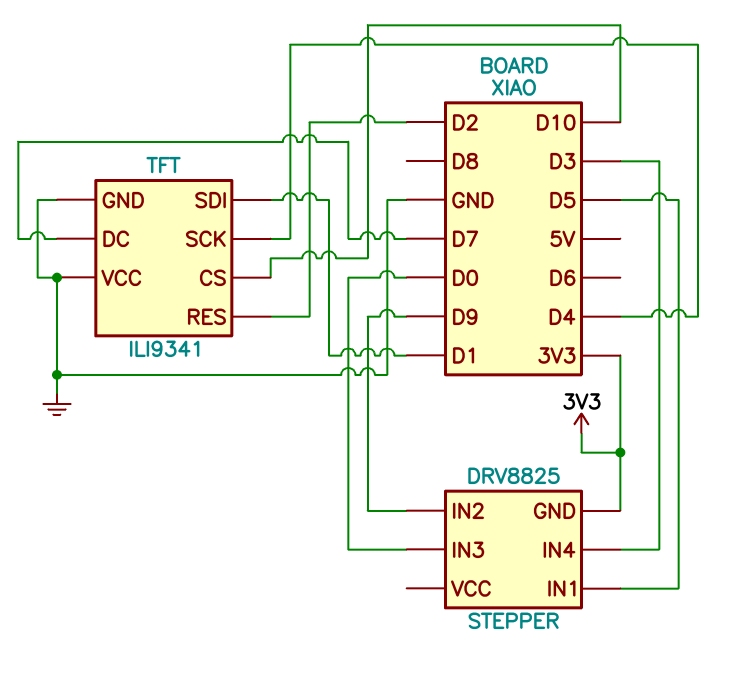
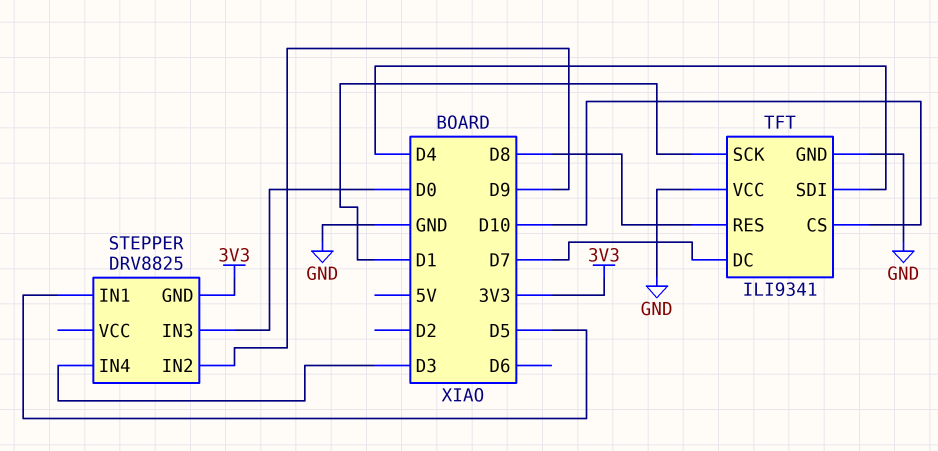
TFT pin RES: D2 -> D8
TFT pin SCK: D4 -> D1
TFT pin SDI: D1 -> D4

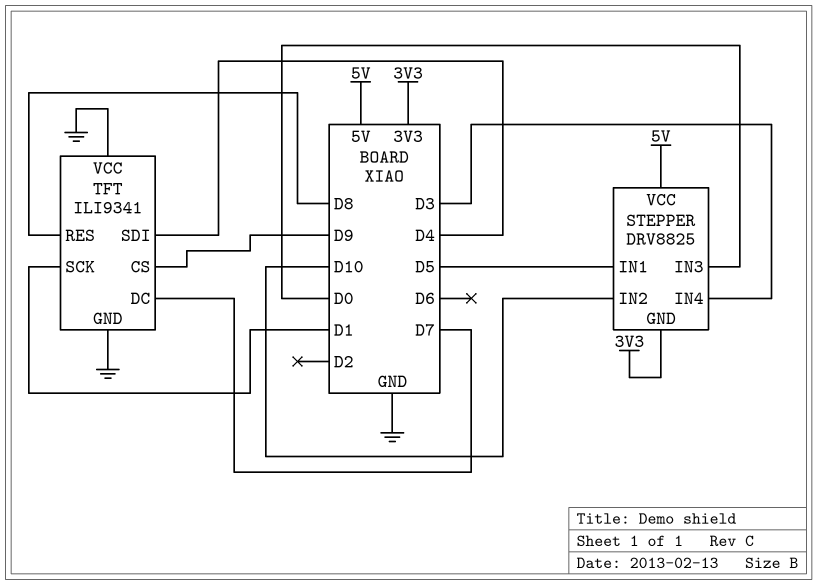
STEPPER pin IN2: D9 -> D10
STEPPER pin VCC: none -> 5V
TFT pin CS: D10 -> D9

